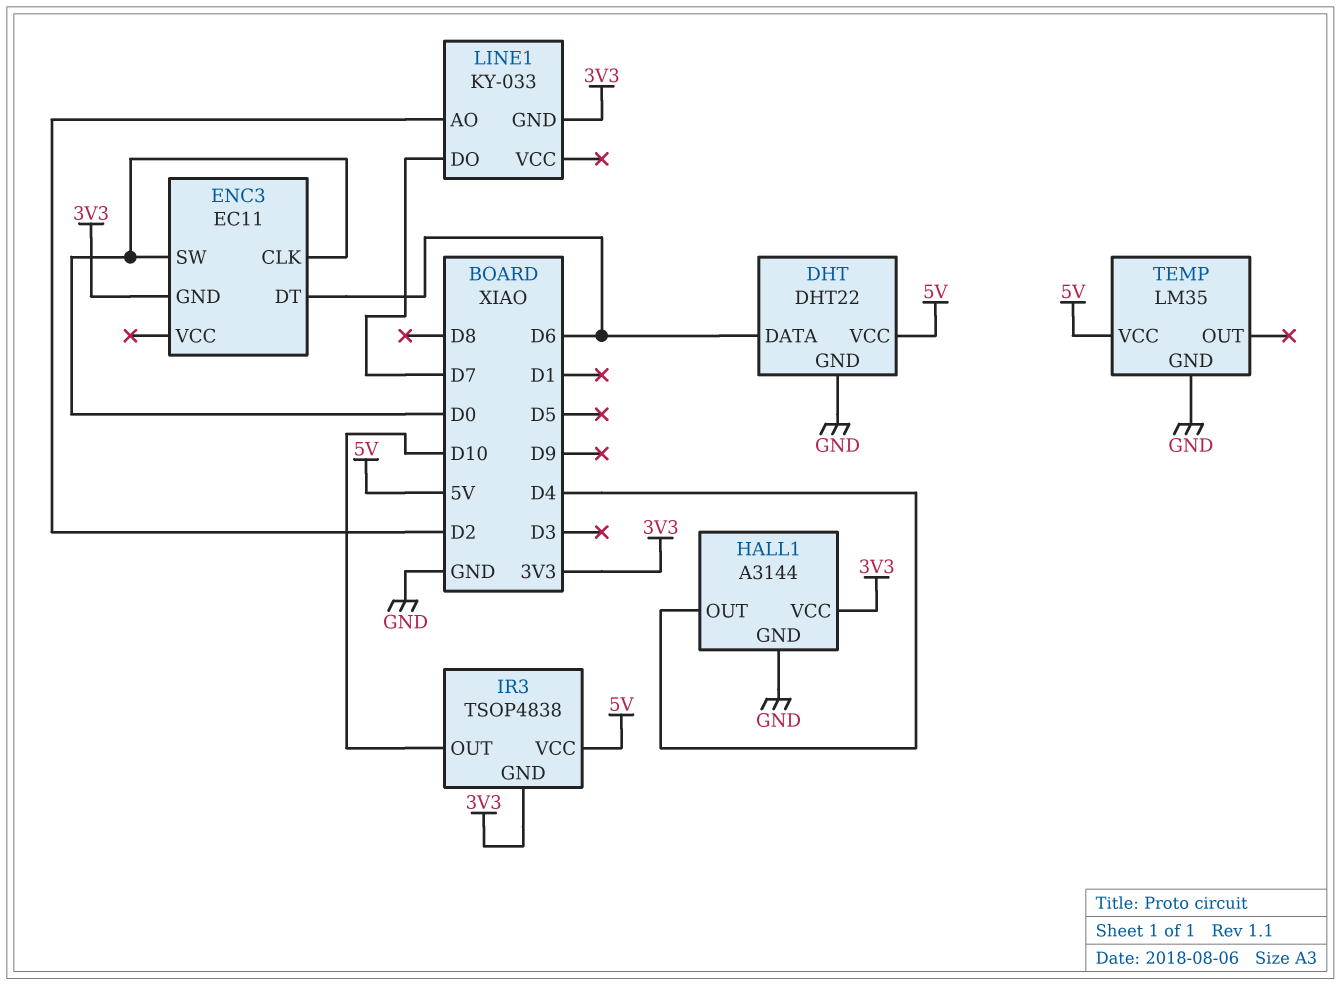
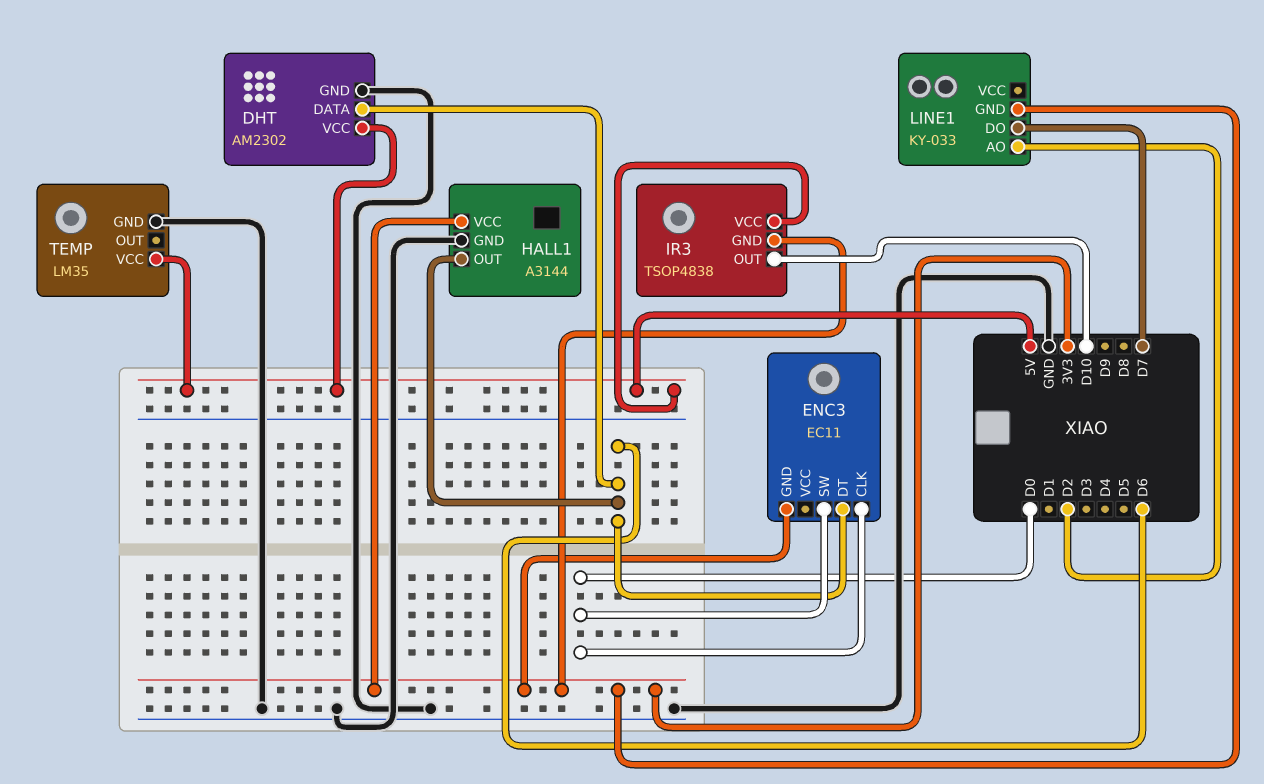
DHT: DHT22 -> AM2302
HALL1 pin OUT: D4 -> D6

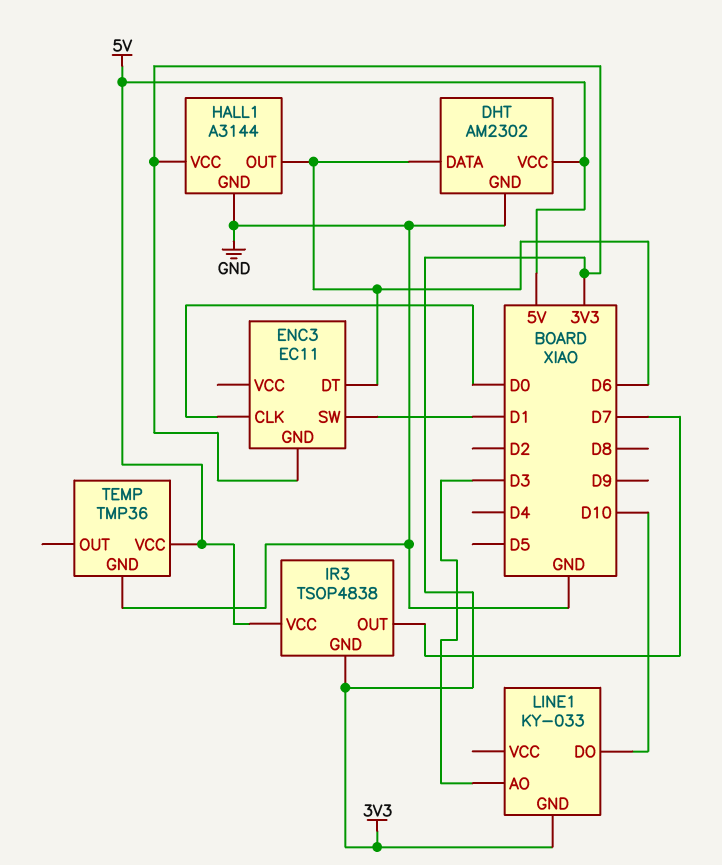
ENC3 pin SW: D0 -> D1
IR3 pin OUT: D10 -> D7
LINE1 pin AO: D2 -> D3
LINE1 pin DO: D7 -> D10
TEMP: LM35 -> TMP36

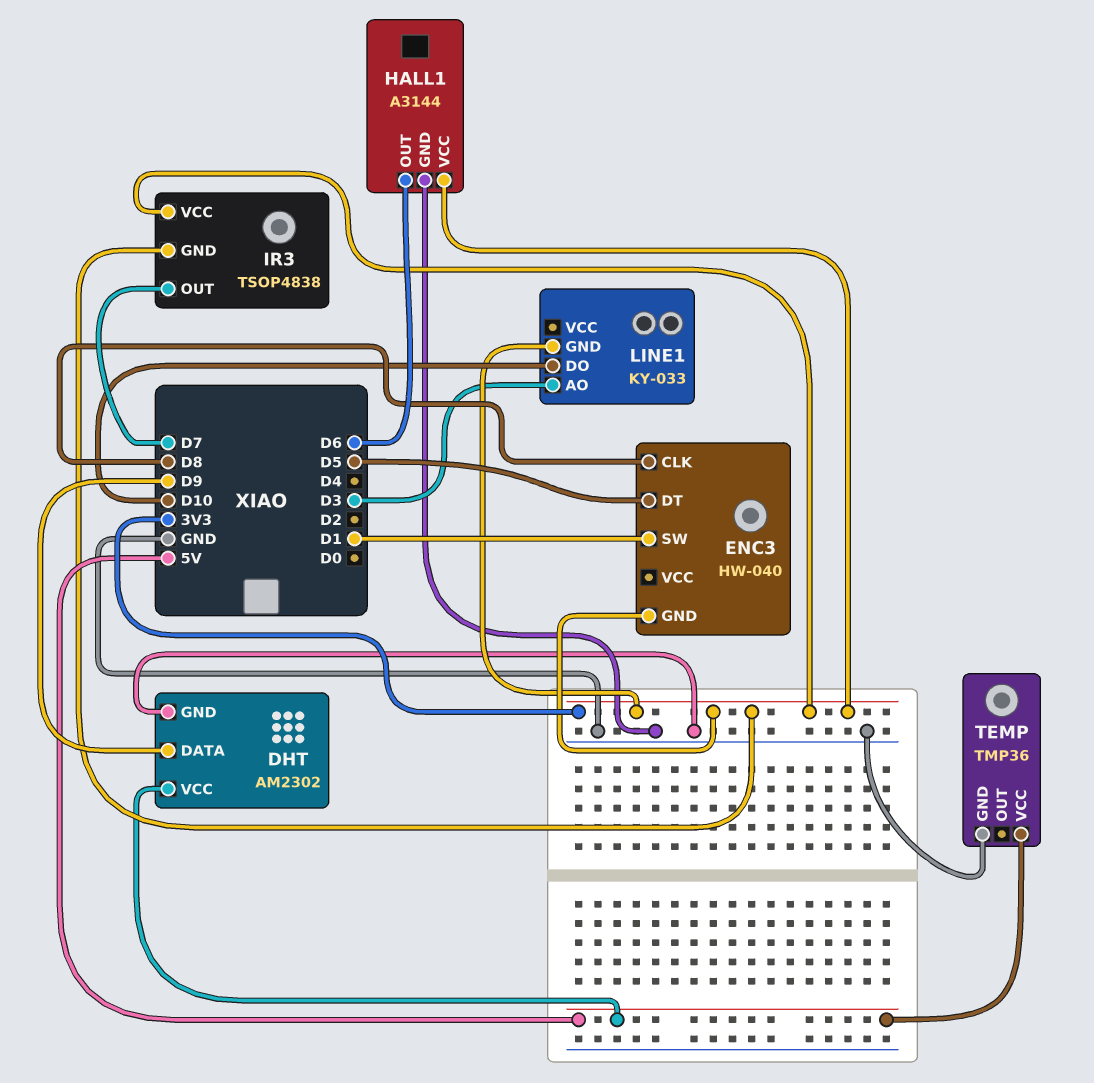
DHT pin DATA: D6 -> D9
ENC3: EC11 -> HW-040
ENC3 pin CLK: D0 -> D8
ENC3 pin DT: D6 -> D5
IR3 pin VCC: 5V -> 3V3

